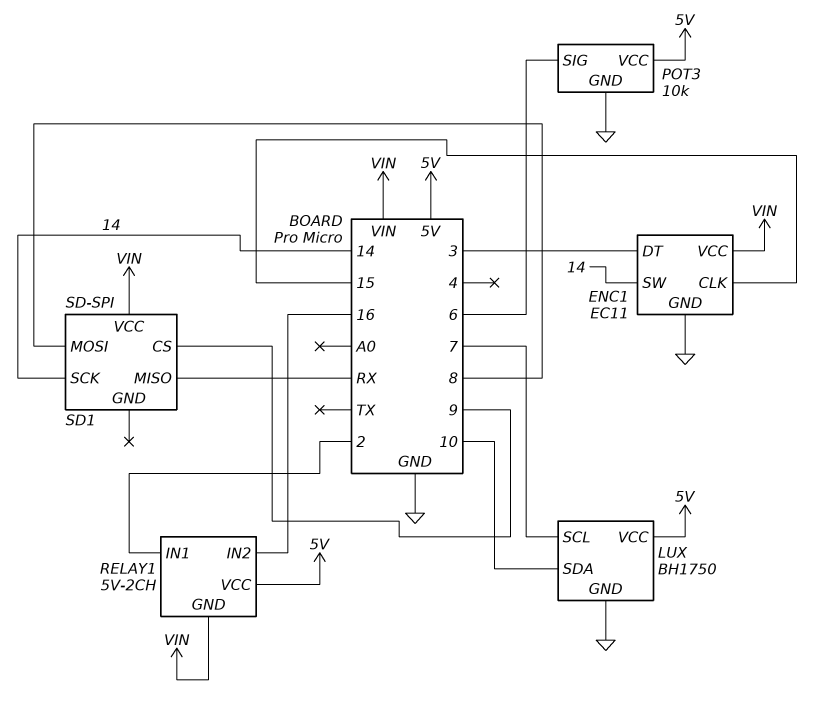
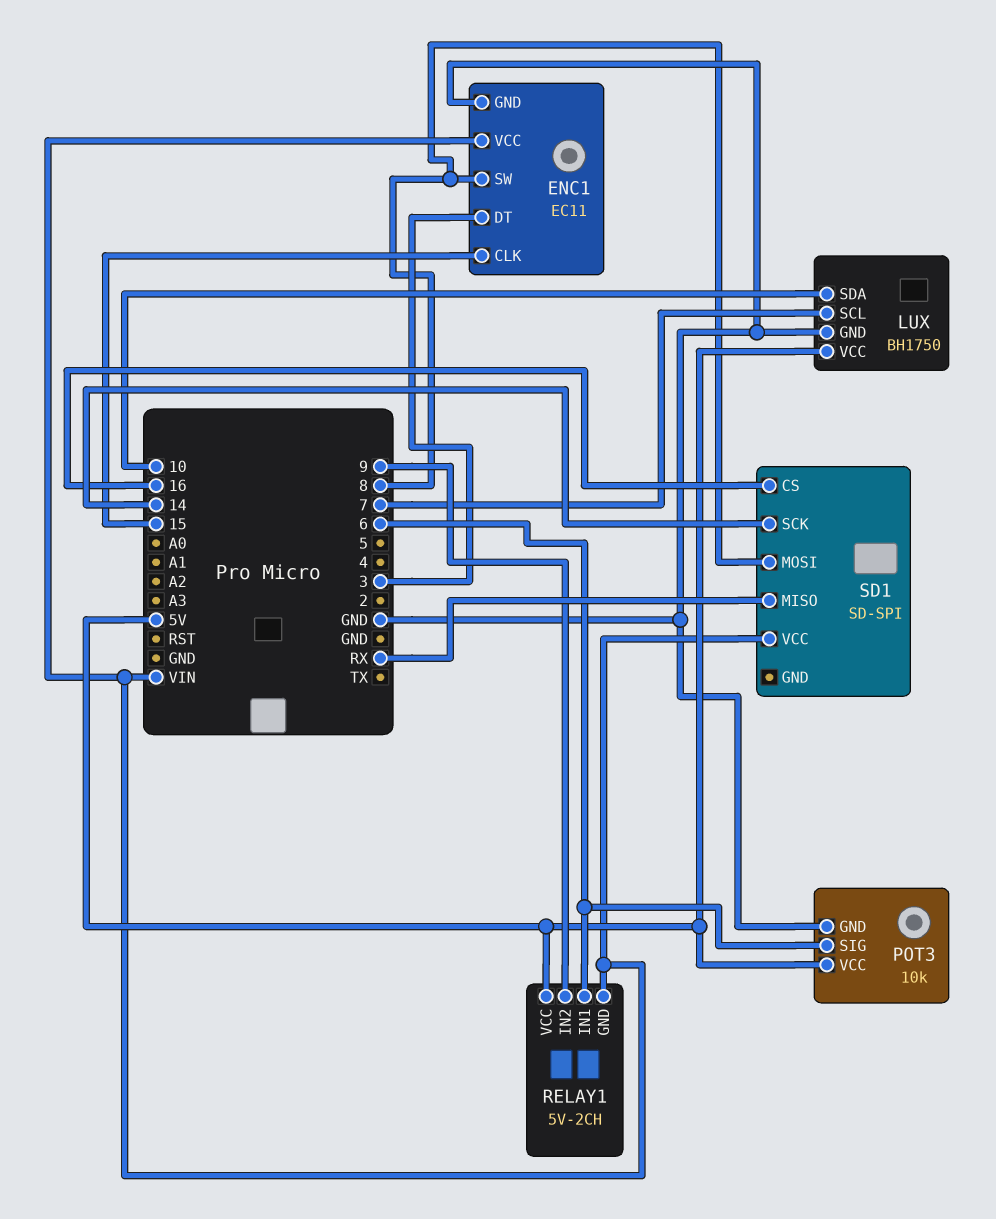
ENC1 pin SW: 14 -> 8
RELAY1 pin IN1: 2 -> 6
RELAY1 pin IN2: 16 -> 9
SD1 pin CS: 9 -> 16

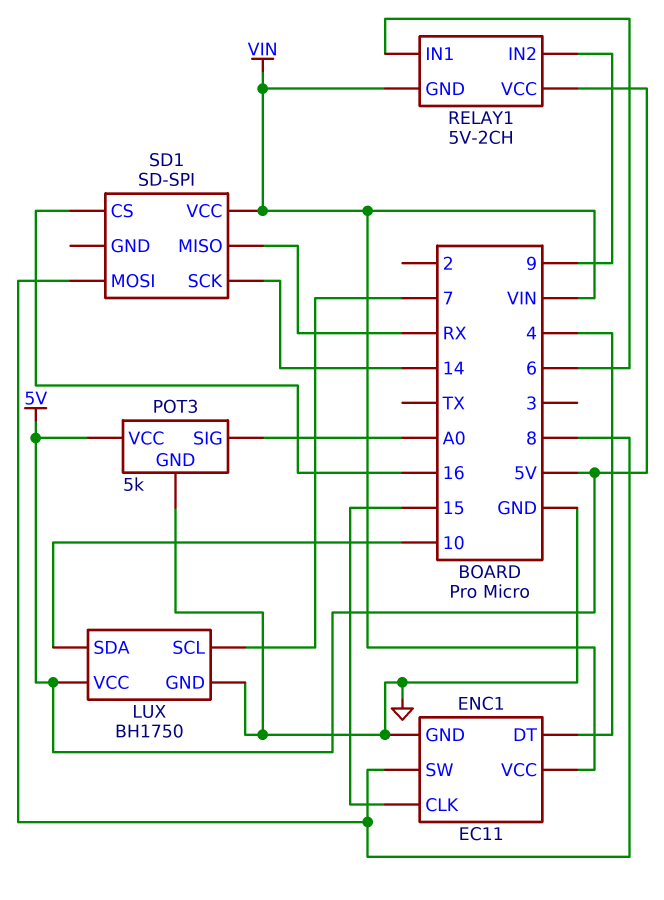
ENC1 pin DT: 3 -> 4
POT3: 10k -> 5k
POT3 pin SIG: 6 -> A0

